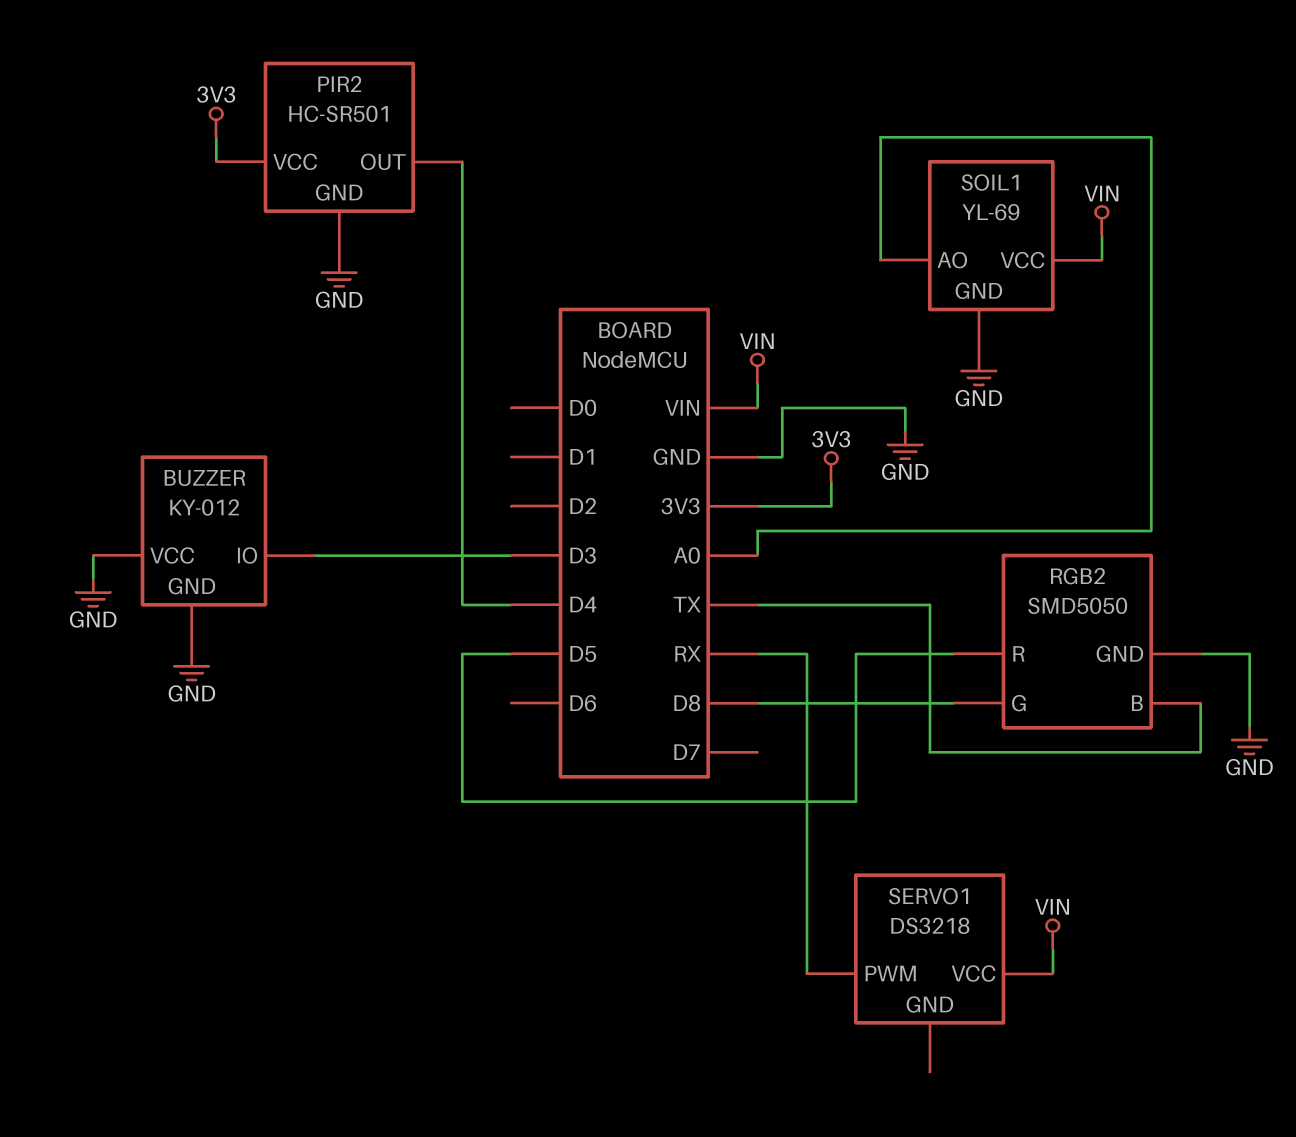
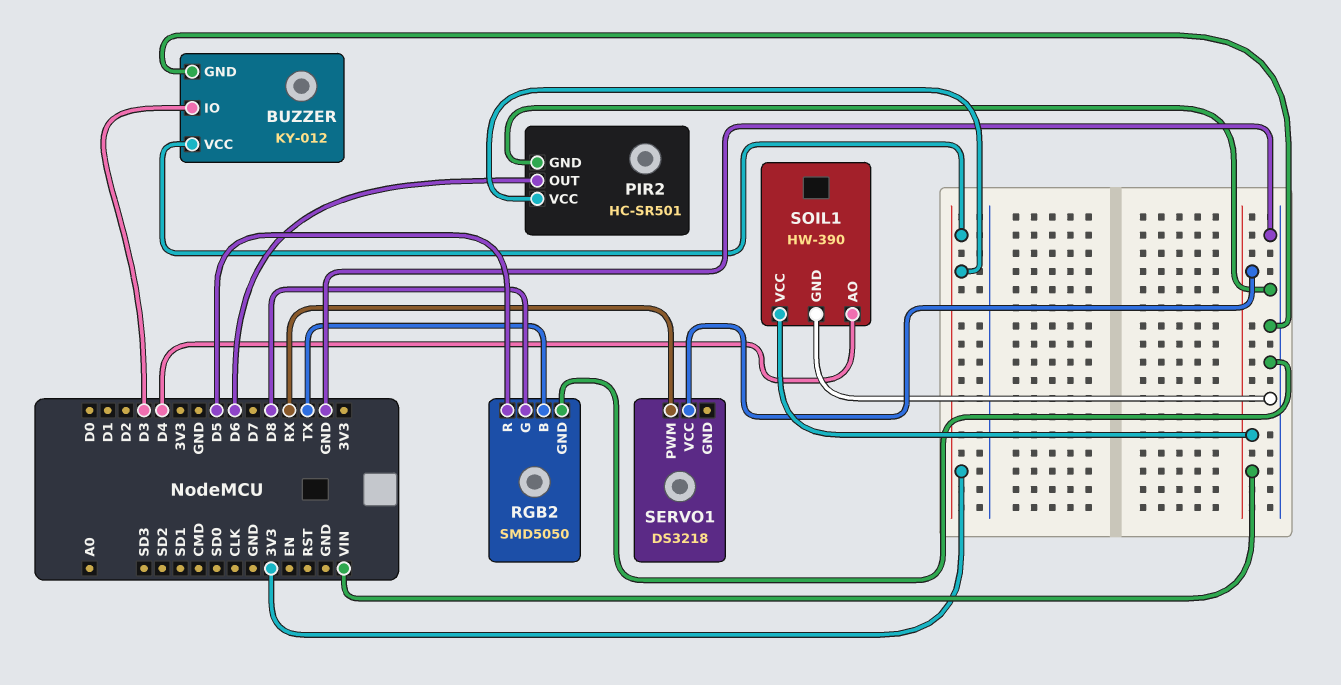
BUZZER pin VCC: GND -> 3V3
PIR2 pin OUT: D4 -> D6
SOIL1: YL-69 -> HW-390
SOIL1 pin AO: A0 -> D4

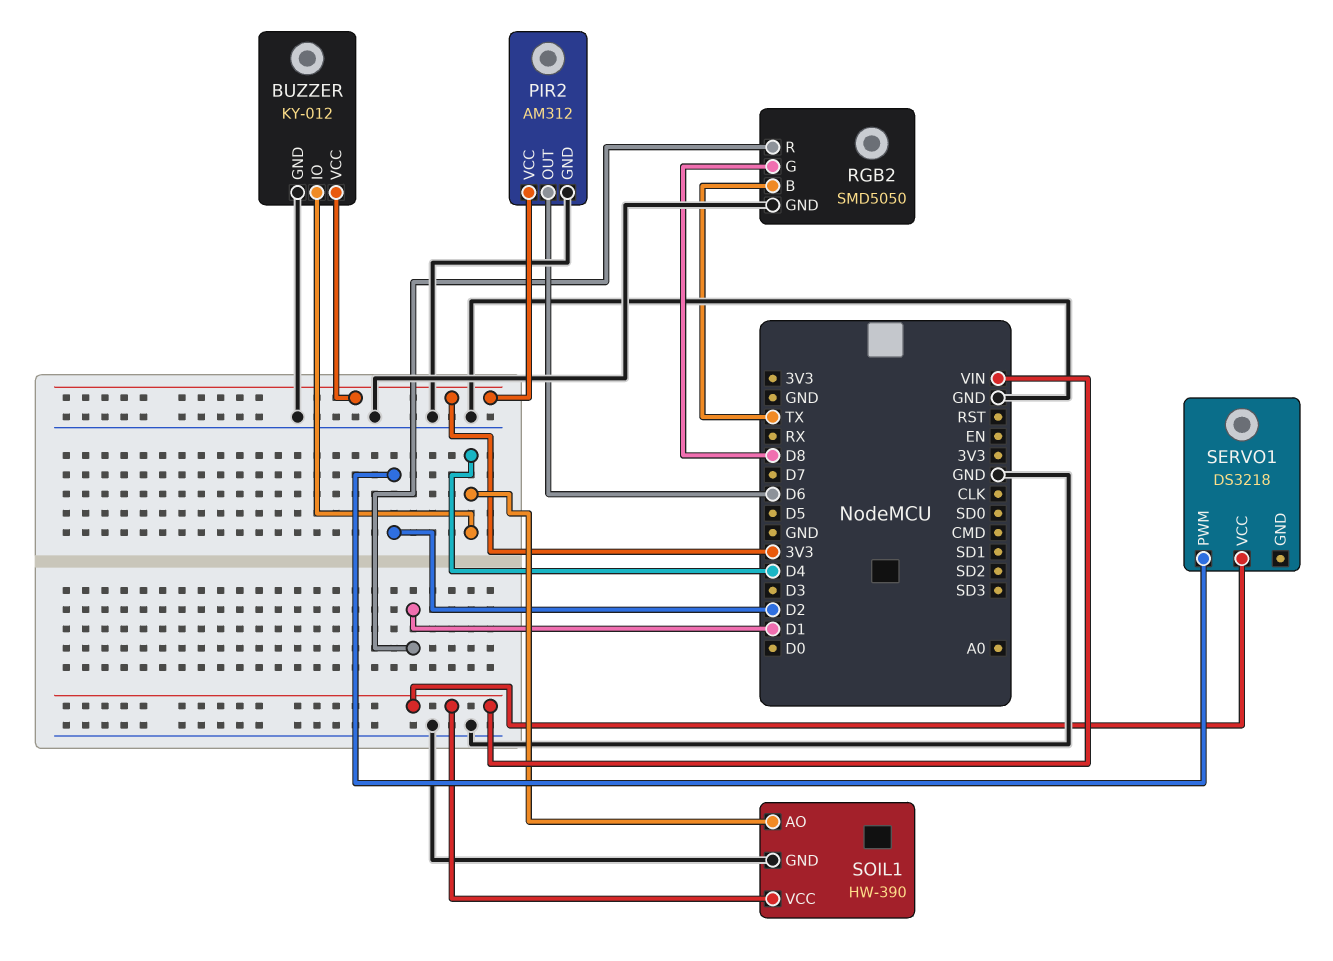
BUZZER pin IO: D3 -> D4
PIR2: HC-SR501 -> AM312
RGB2 pin R: D5 -> D1
SERVO1 pin PWM: RX -> D2

